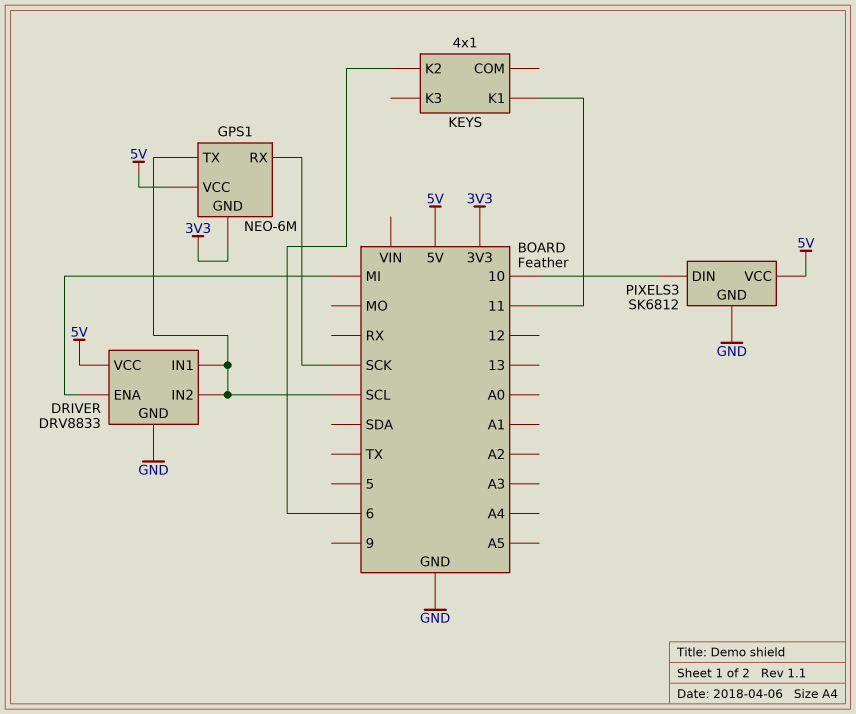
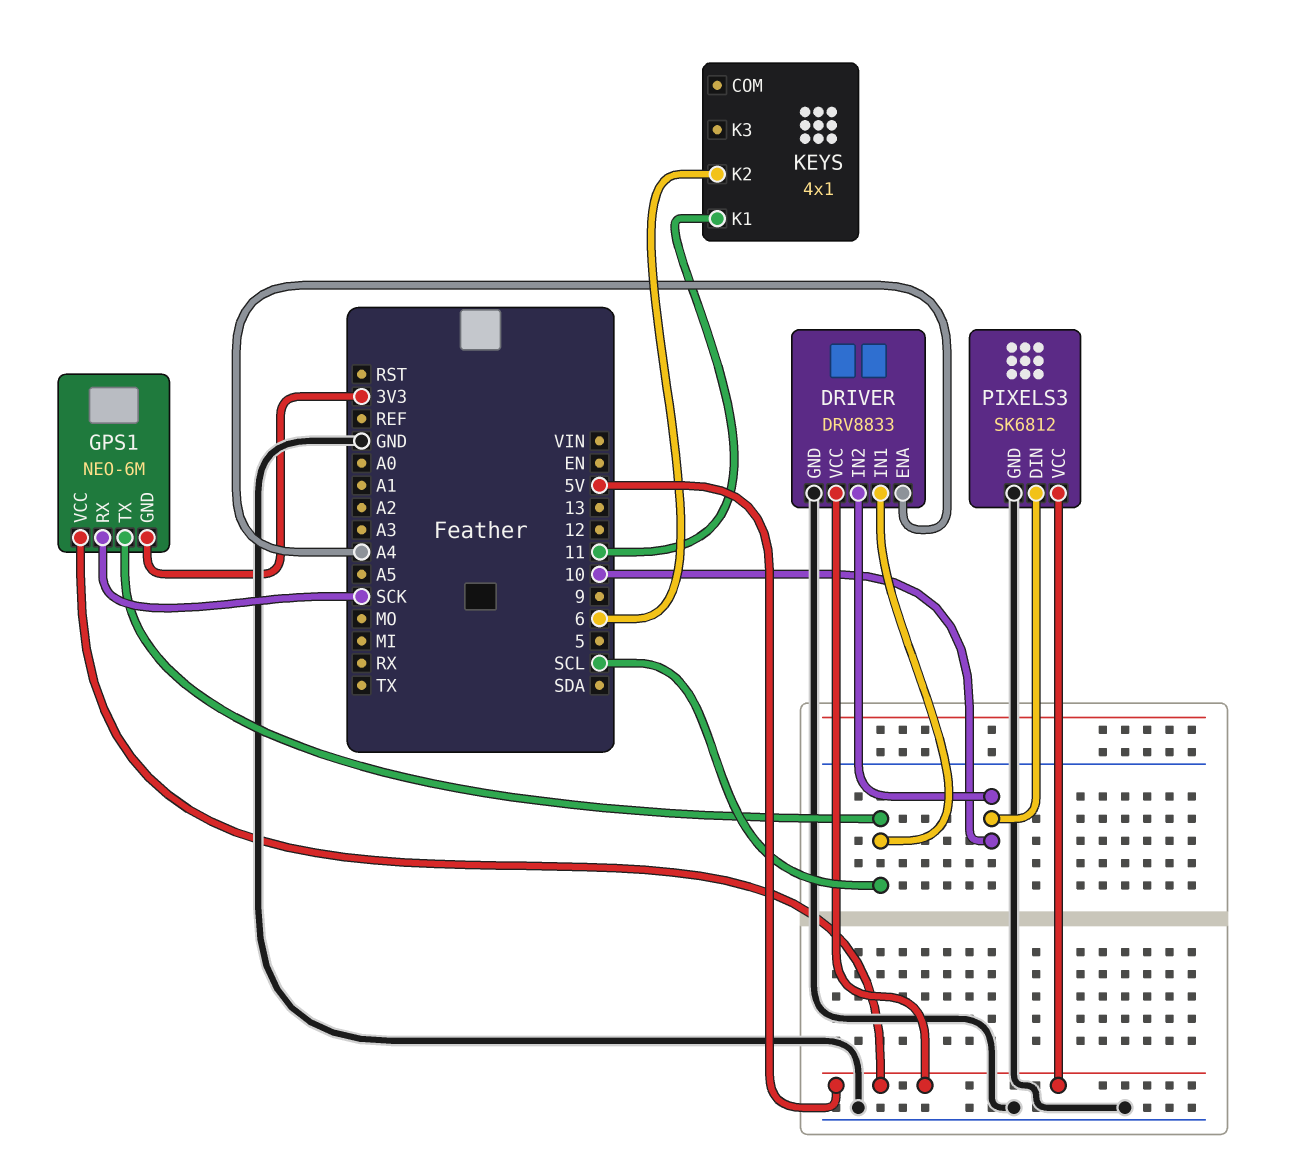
DRIVER pin ENA: MI -> A4
DRIVER pin IN2: SCL -> 10

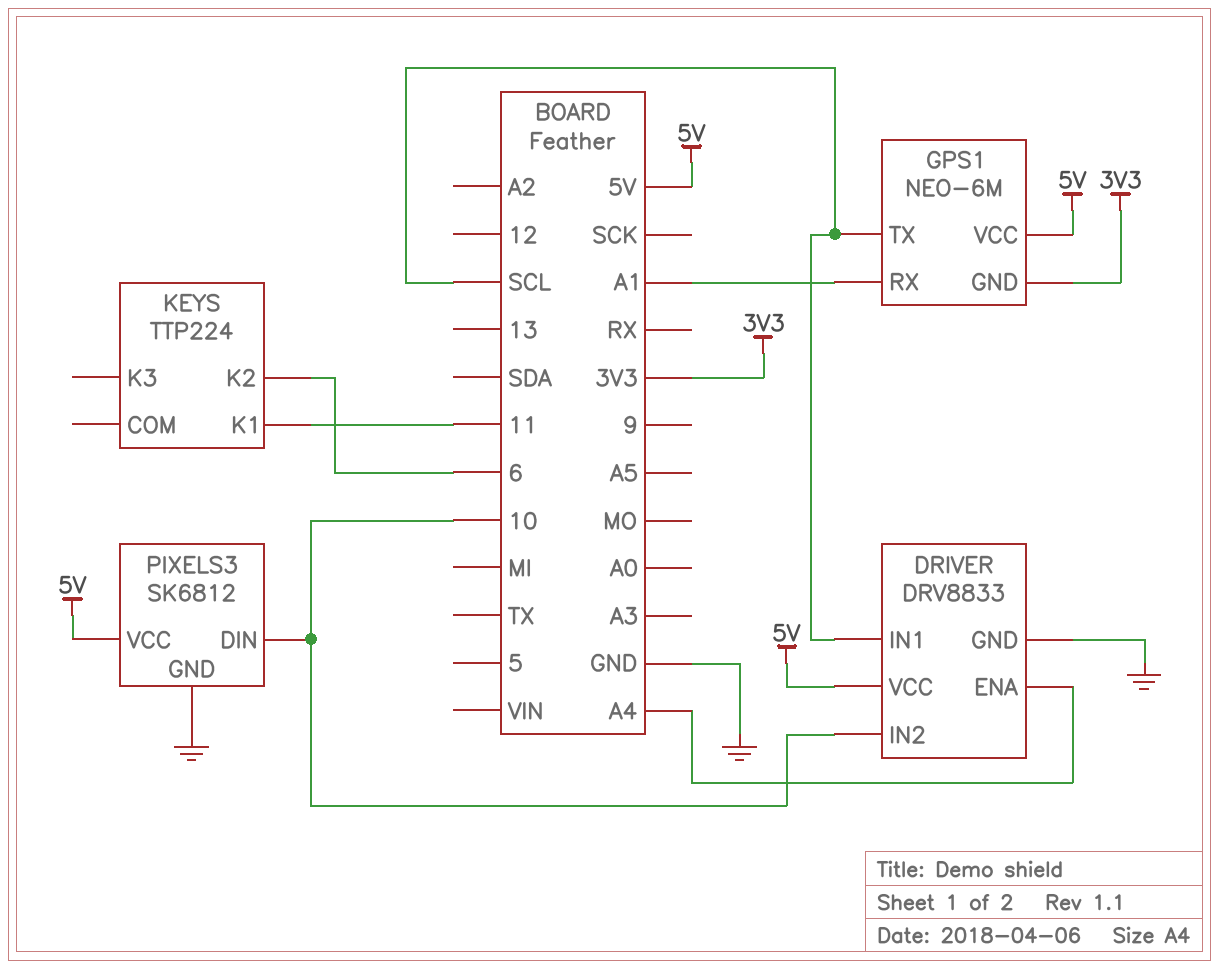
GPS1 pin RX: SCK -> A1
KEYS: 4x1 -> TTP224

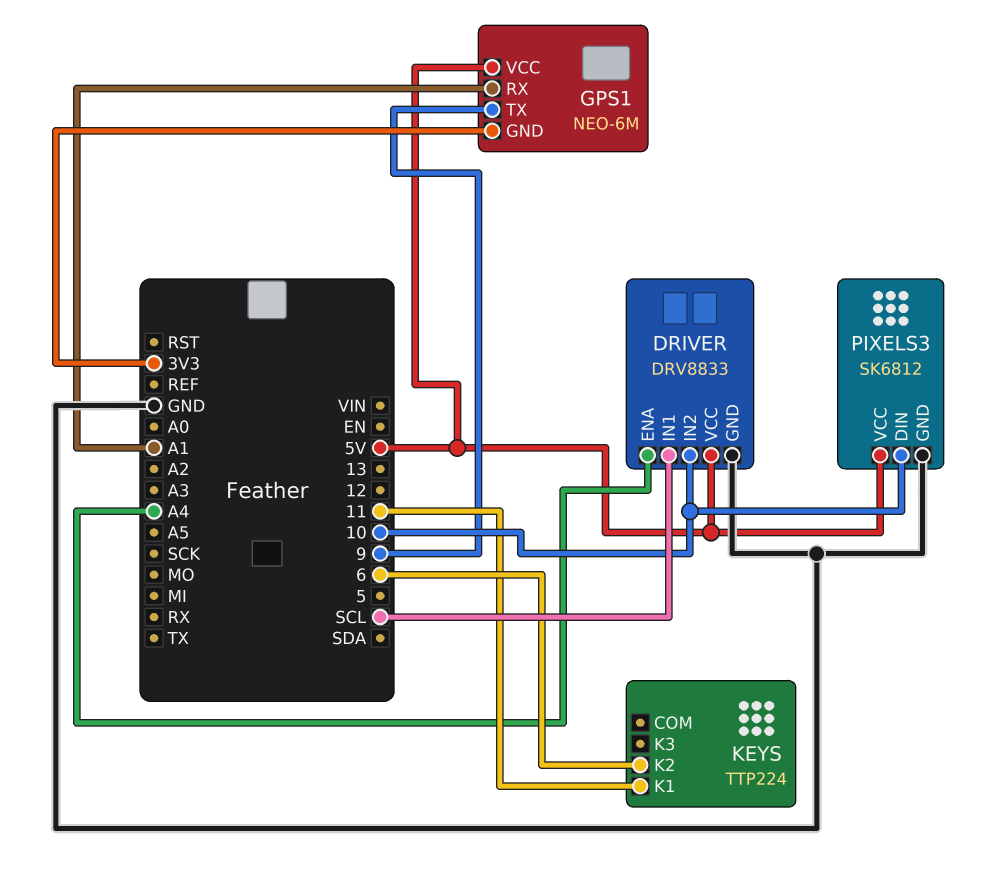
GPS1 pin TX: SCL -> 9

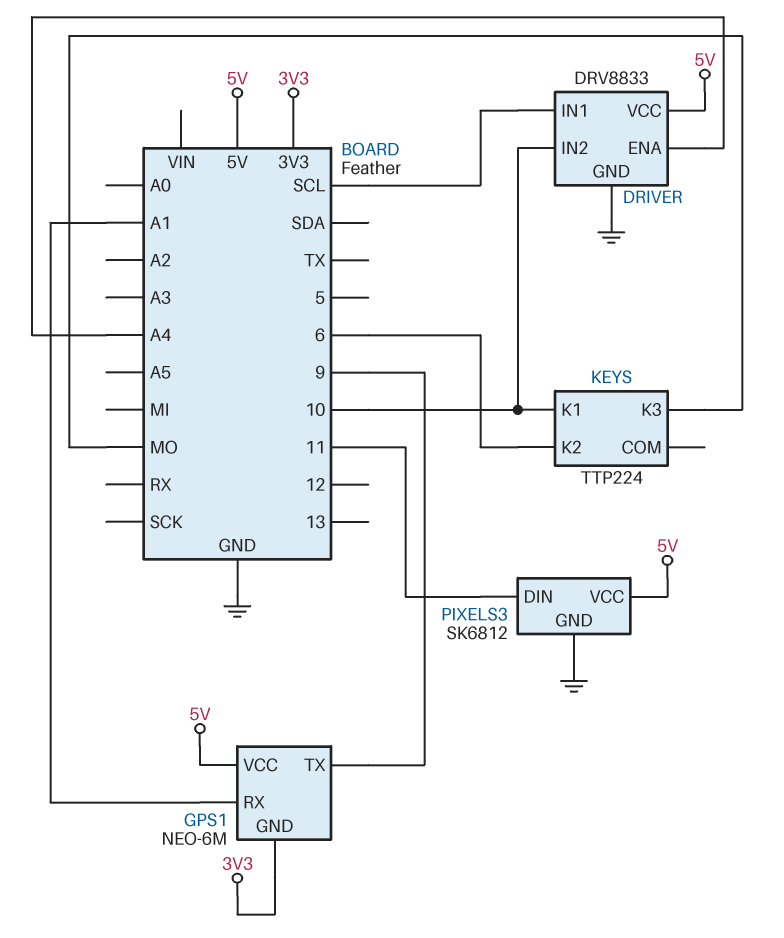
KEYS pin K1: 11 -> 10
KEYS pin K3: none -> MO
PIXELS3 pin DIN: 10 -> 11

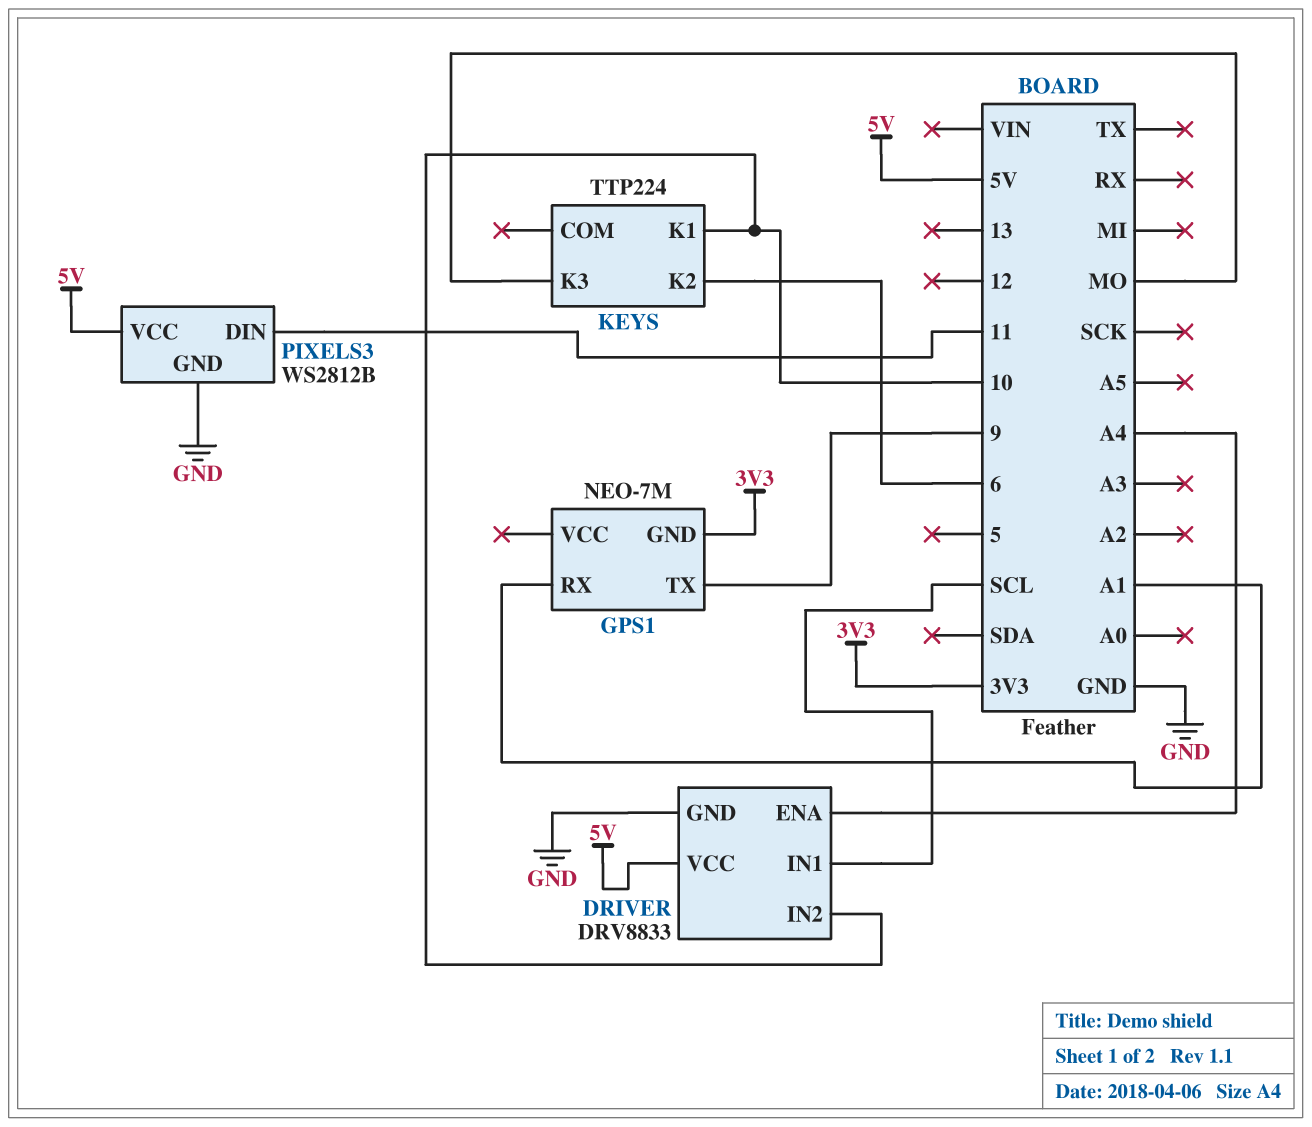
GPS1: NEO-6M -> NEO-7M
GPS1 pin VCC: 5V -> none
PIXELS3: SK6812 -> WS2812B

